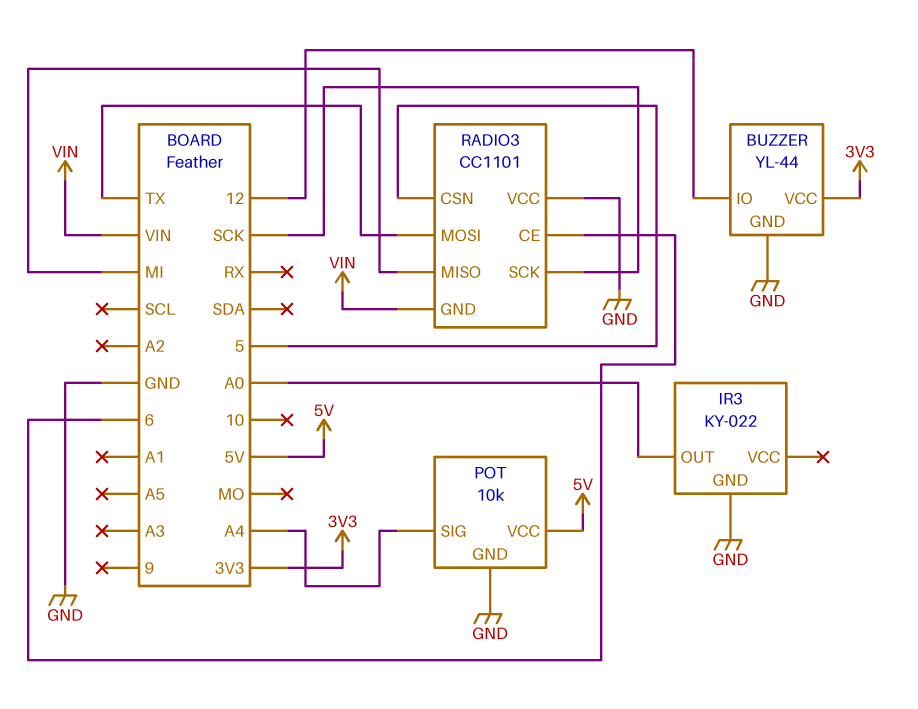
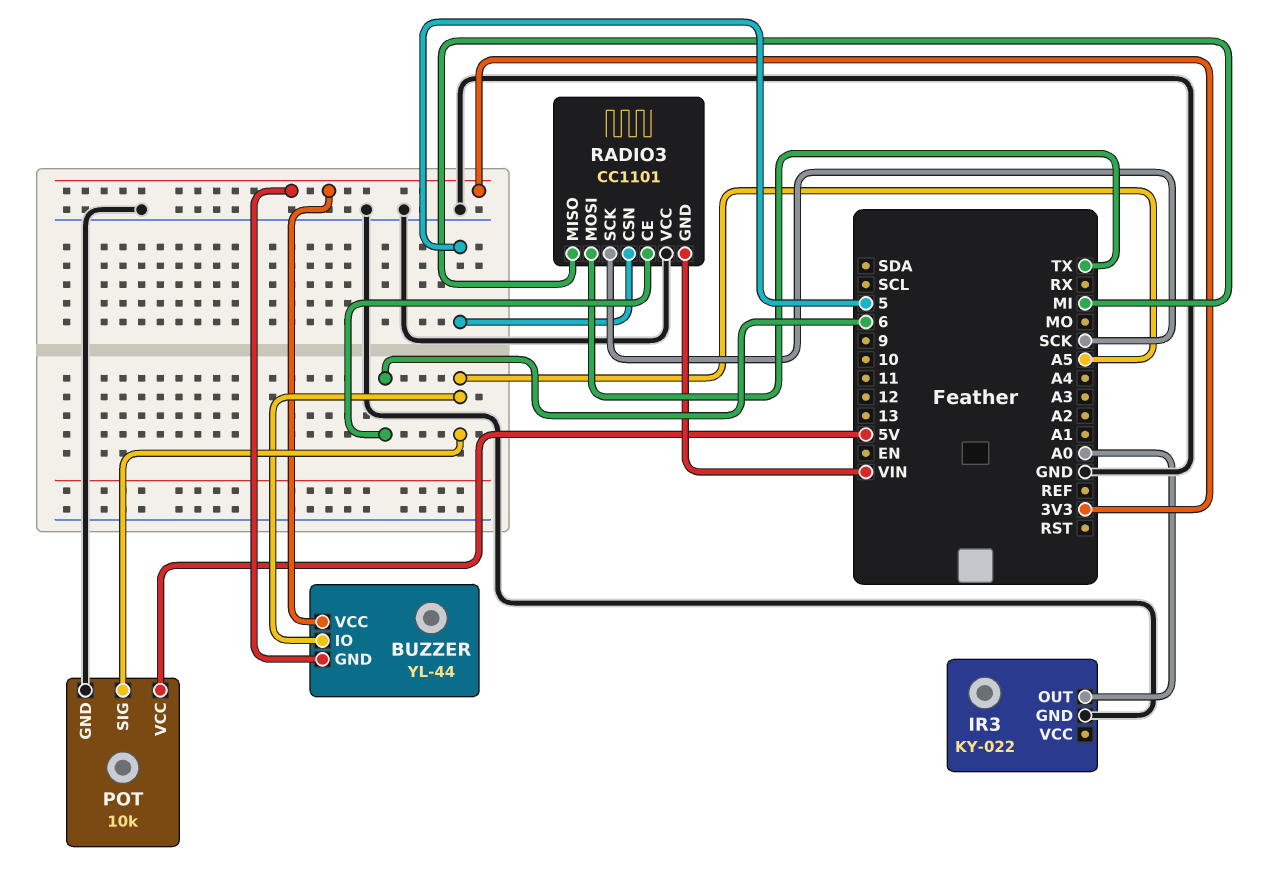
BUZZER pin GND: GND -> 3V3
BUZZER pin IO: 12 -> A5
POT pin SIG: A4 -> A5

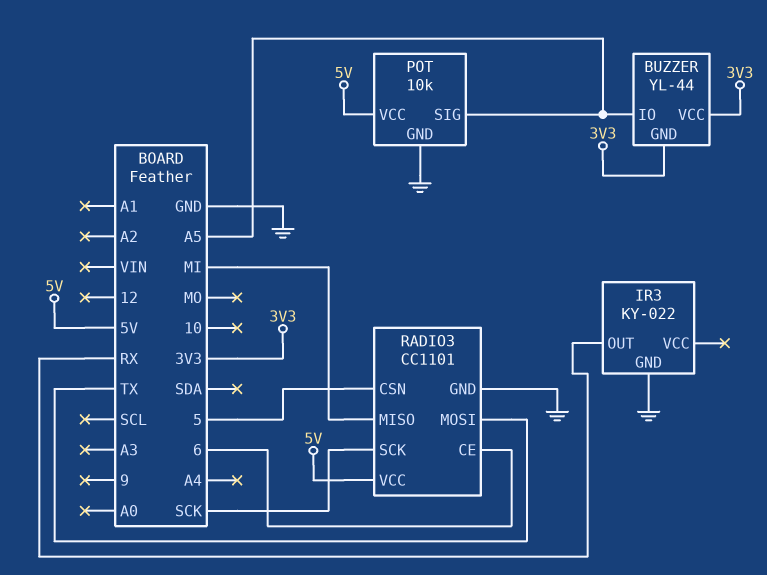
IR3 pin OUT: A0 -> RX
RADIO3 pin GND: VIN -> GND
RADIO3 pin VCC: GND -> 5V

